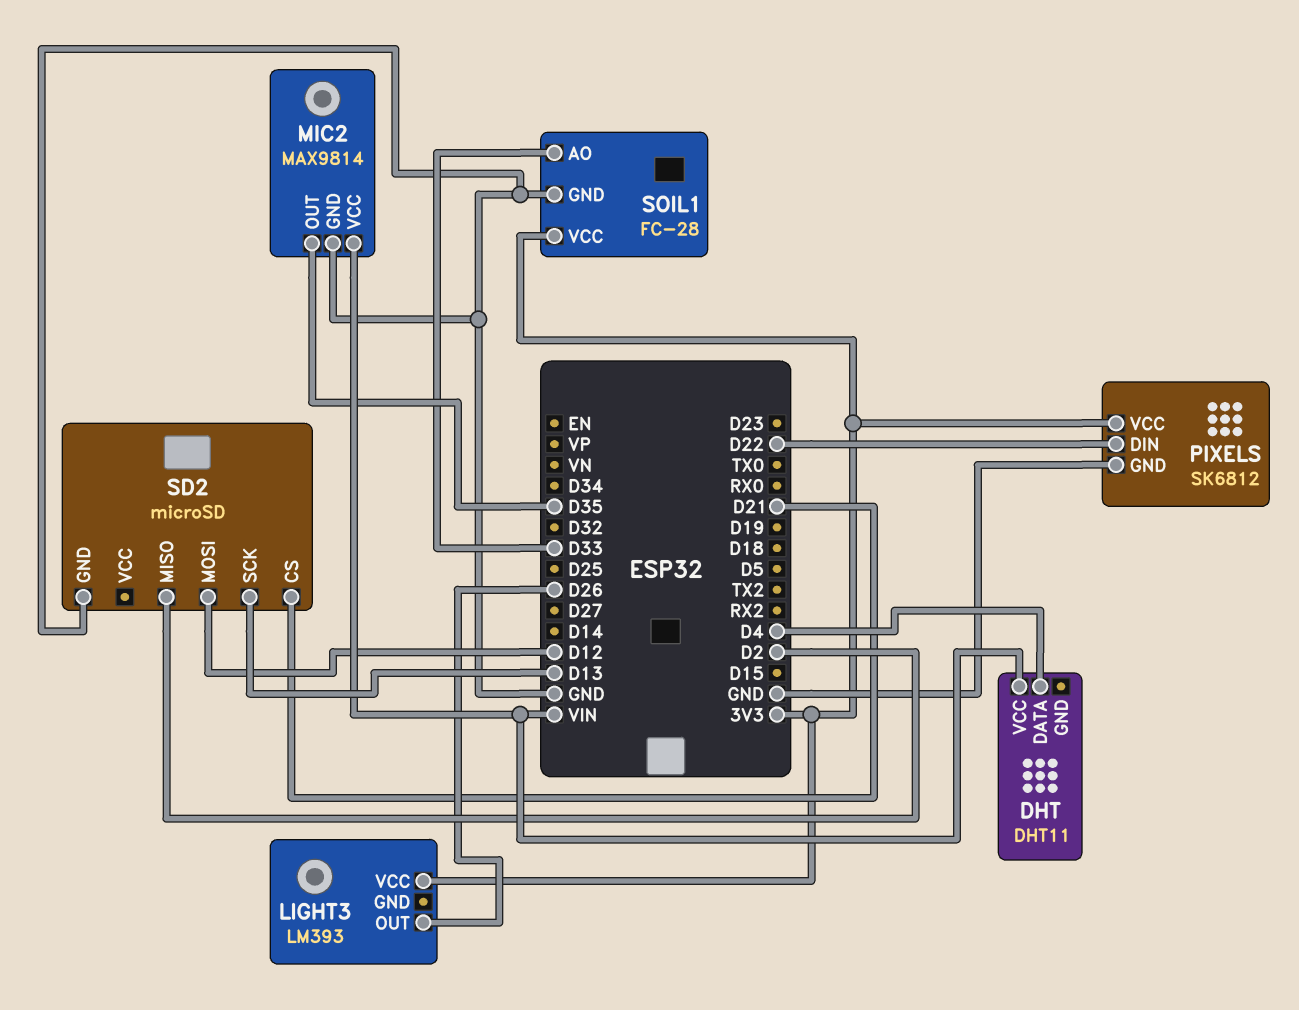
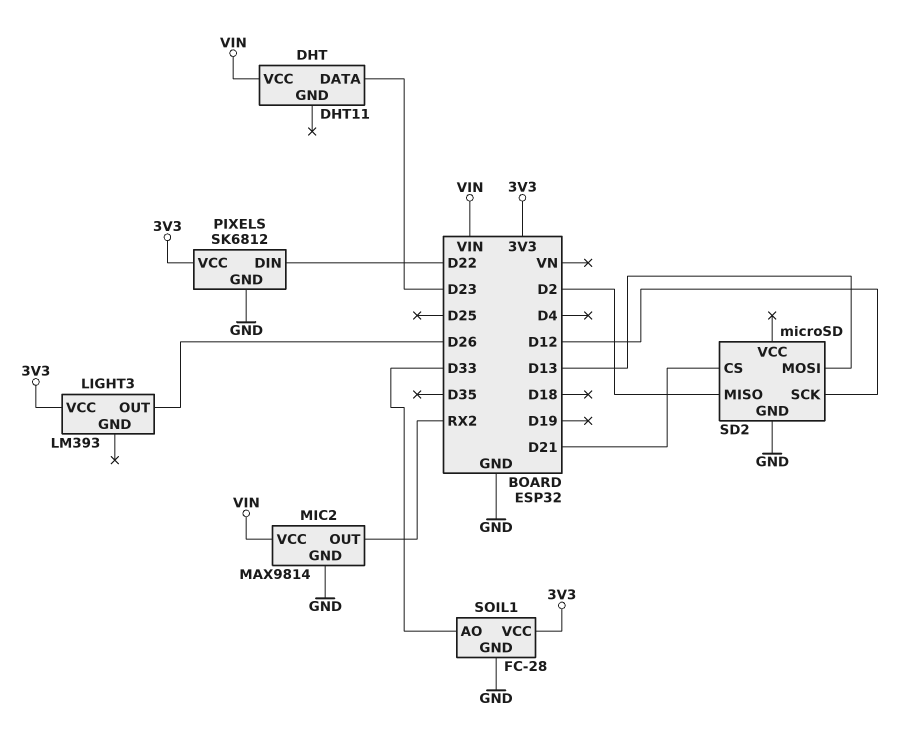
DHT pin DATA: D4 -> D23
MIC2 pin OUT: D35 -> RX2
SD2 pin MOSI: D12 -> D13
SD2 pin SCK: D13 -> D12

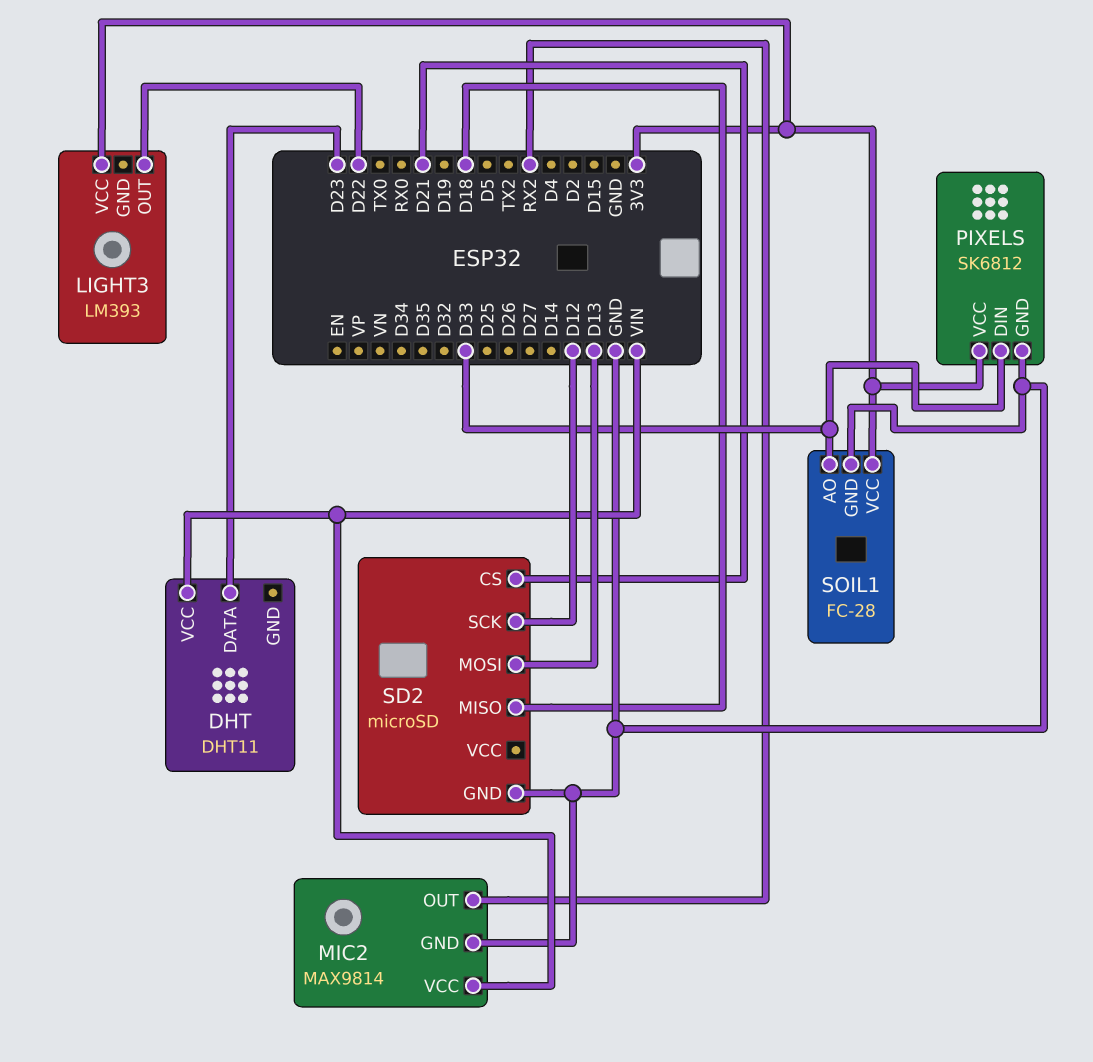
LIGHT3 pin OUT: D26 -> D22
PIXELS pin DIN: D22 -> D33
SD2 pin MISO: D2 -> D18

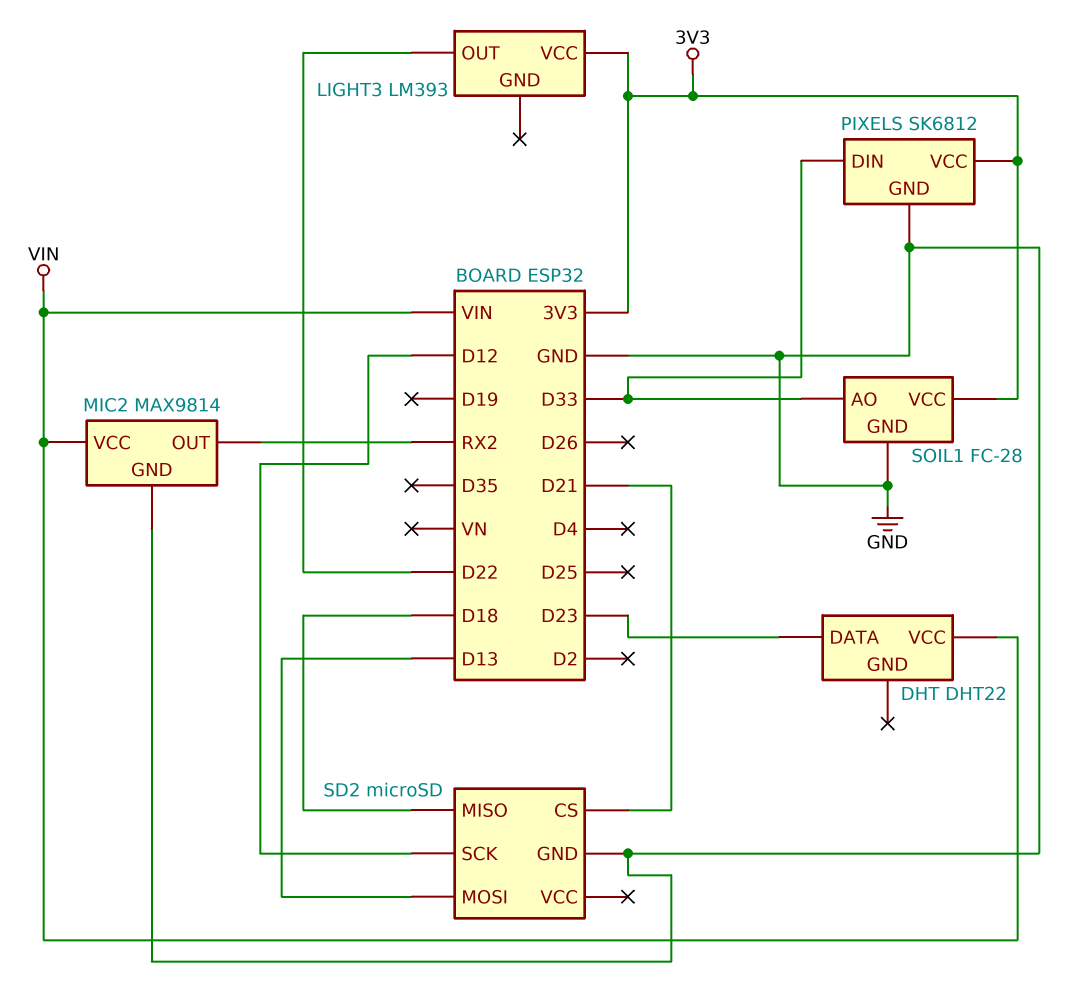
DHT: DHT11 -> DHT22

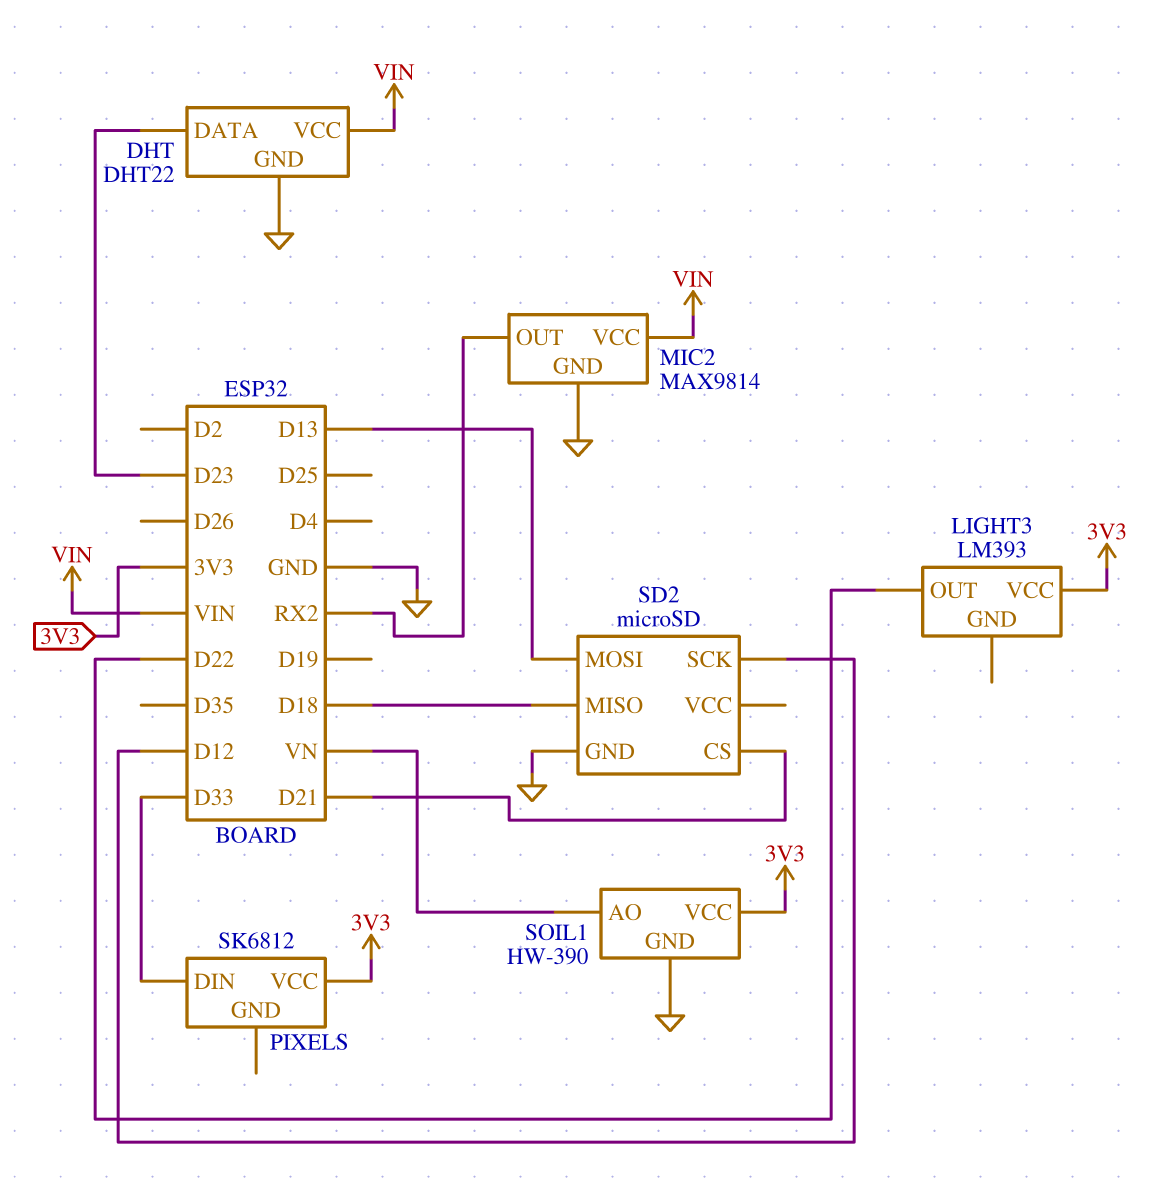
DHT pin GND: none -> GND
PIXELS pin GND: GND -> none
SOIL1: FC-28 -> HW-390
SOIL1 pin AO: D33 -> VN

